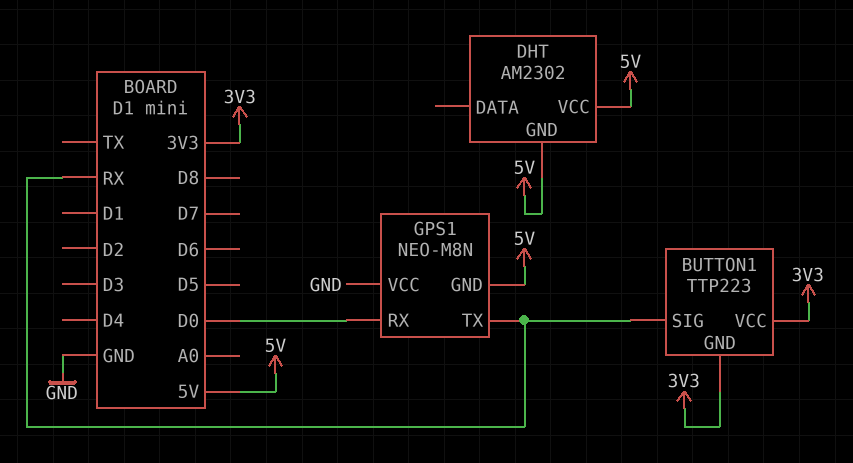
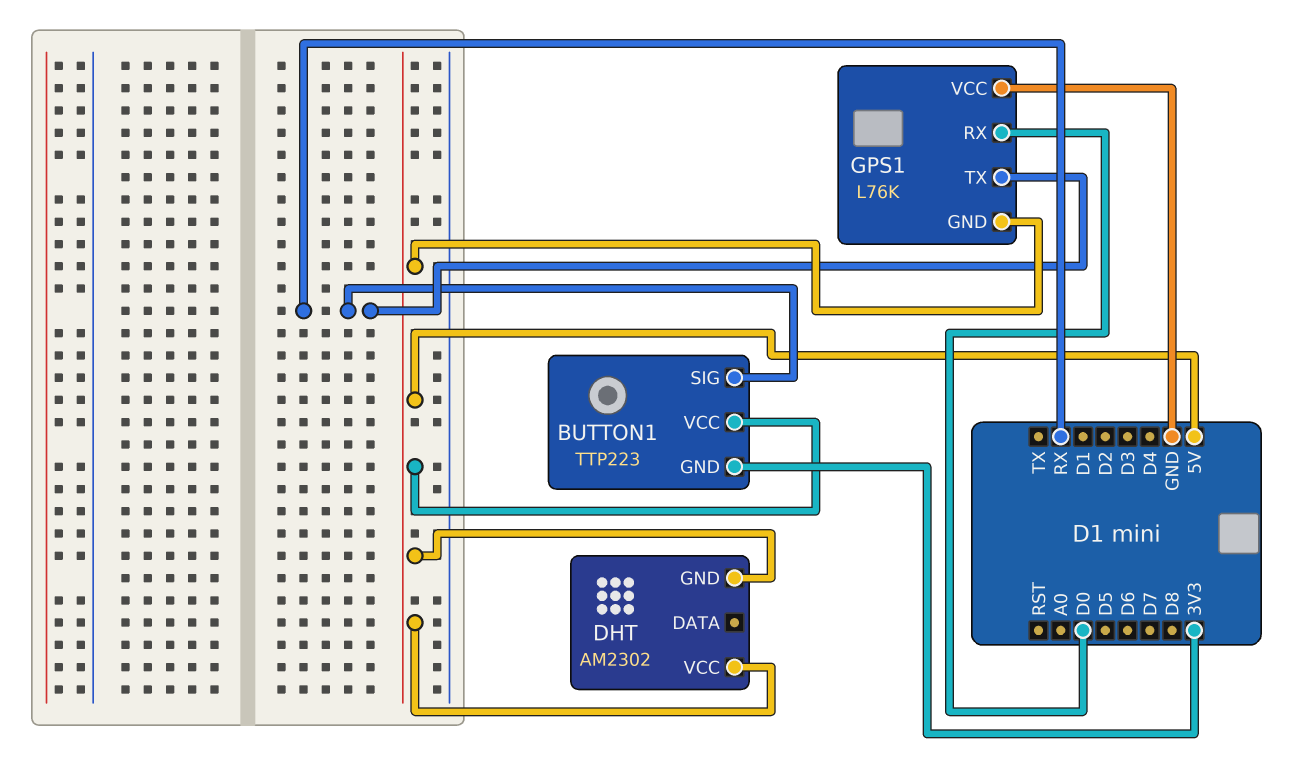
BUTTON1 pin VCC: 3V3 -> 5V
GPS1: NEO-M8N -> L76K

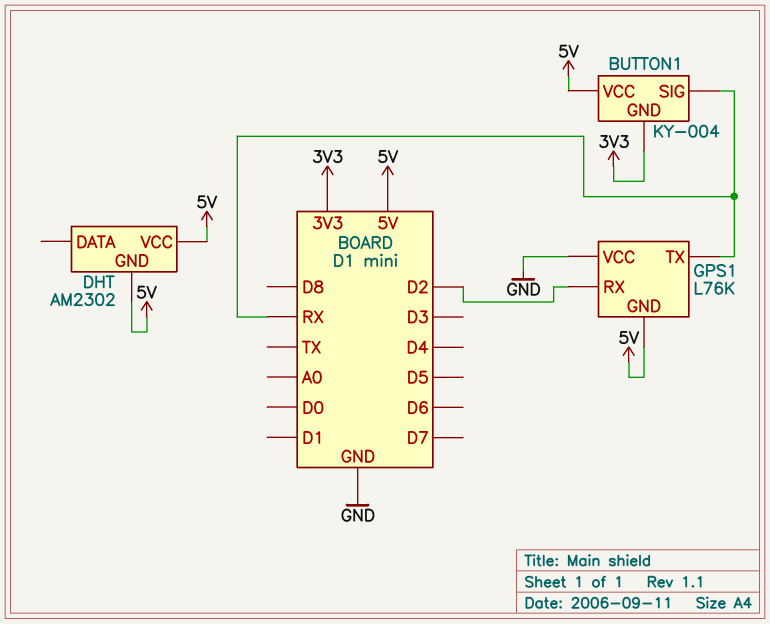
BUTTON1: TTP223 -> KY-004
GPS1 pin RX: D0 -> D2

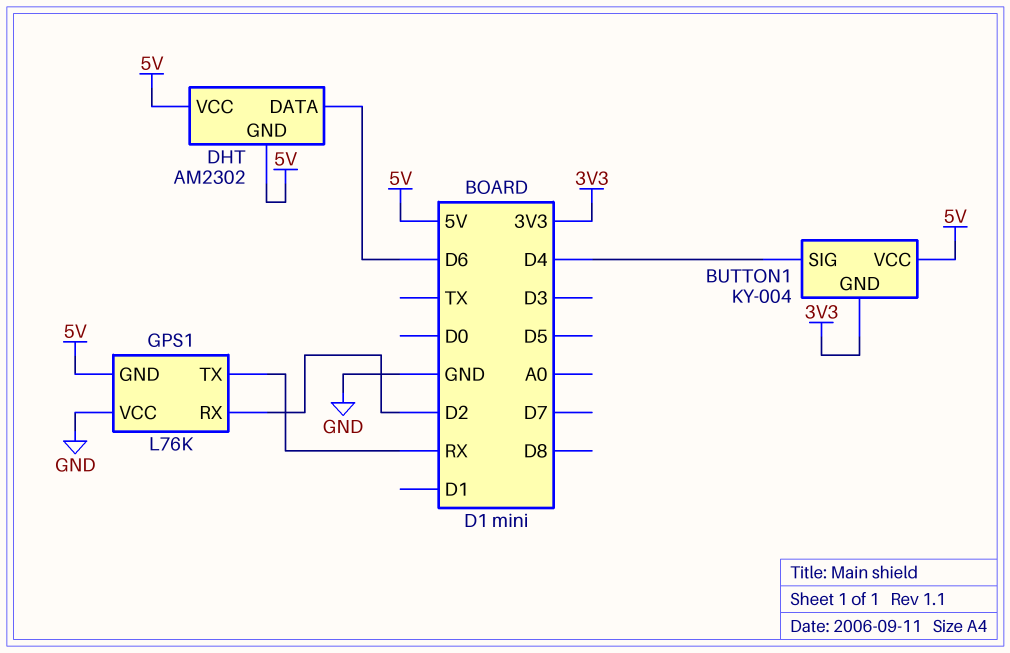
BUTTON1 pin SIG: RX -> D4
DHT pin DATA: none -> D6

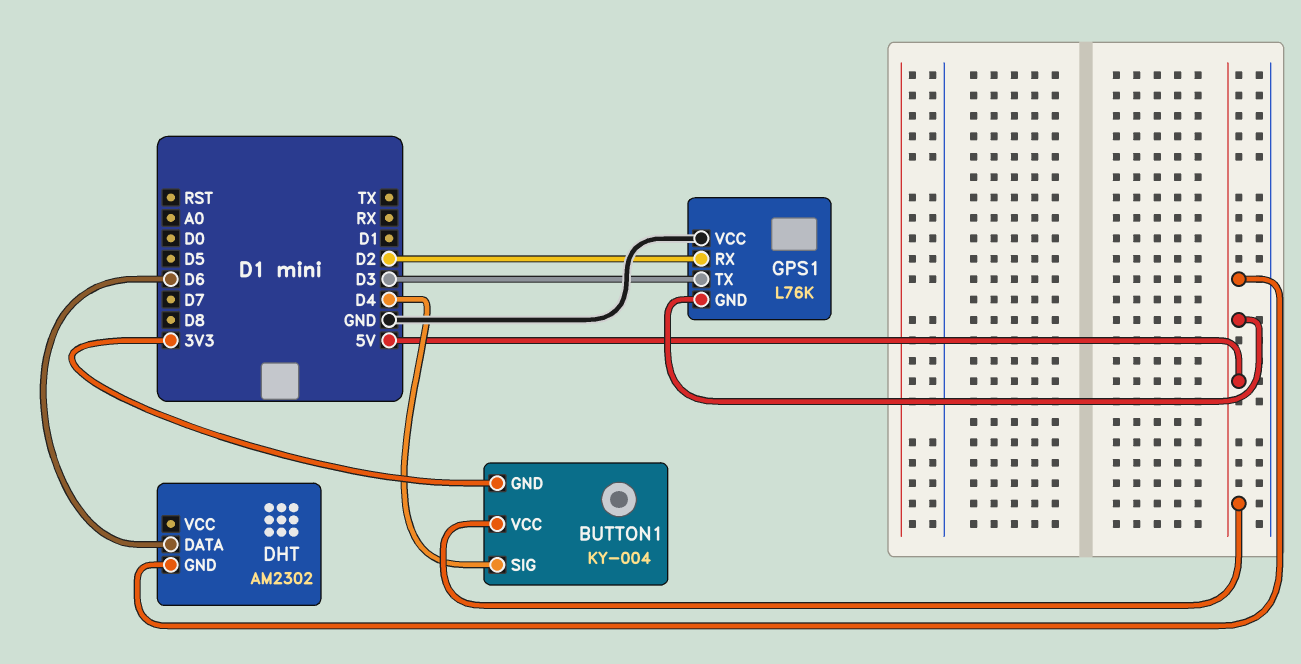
DHT pin VCC: 5V -> none
GPS1 pin TX: RX -> D3

